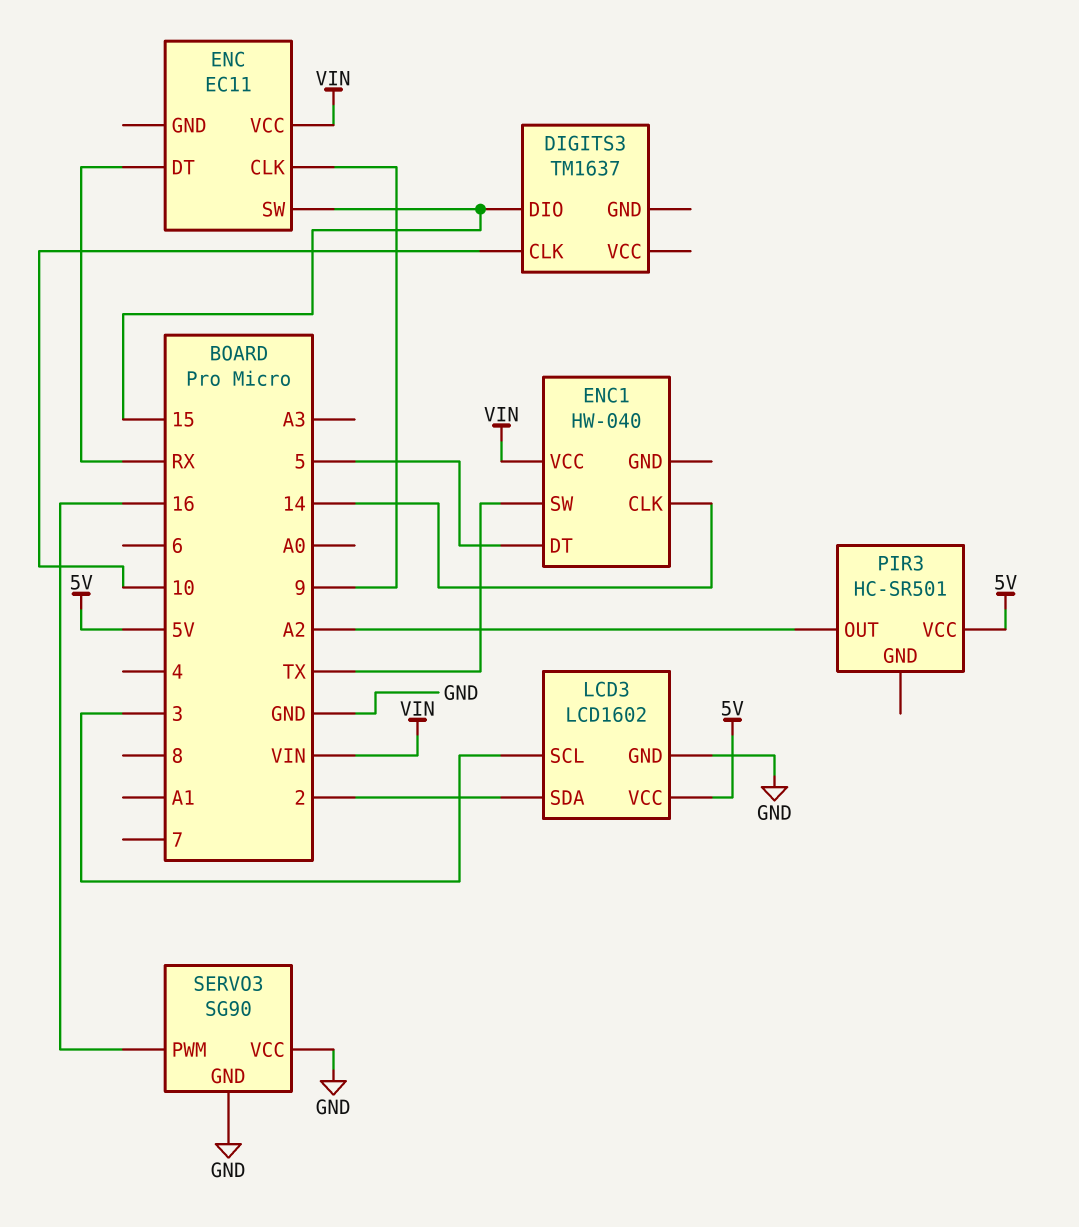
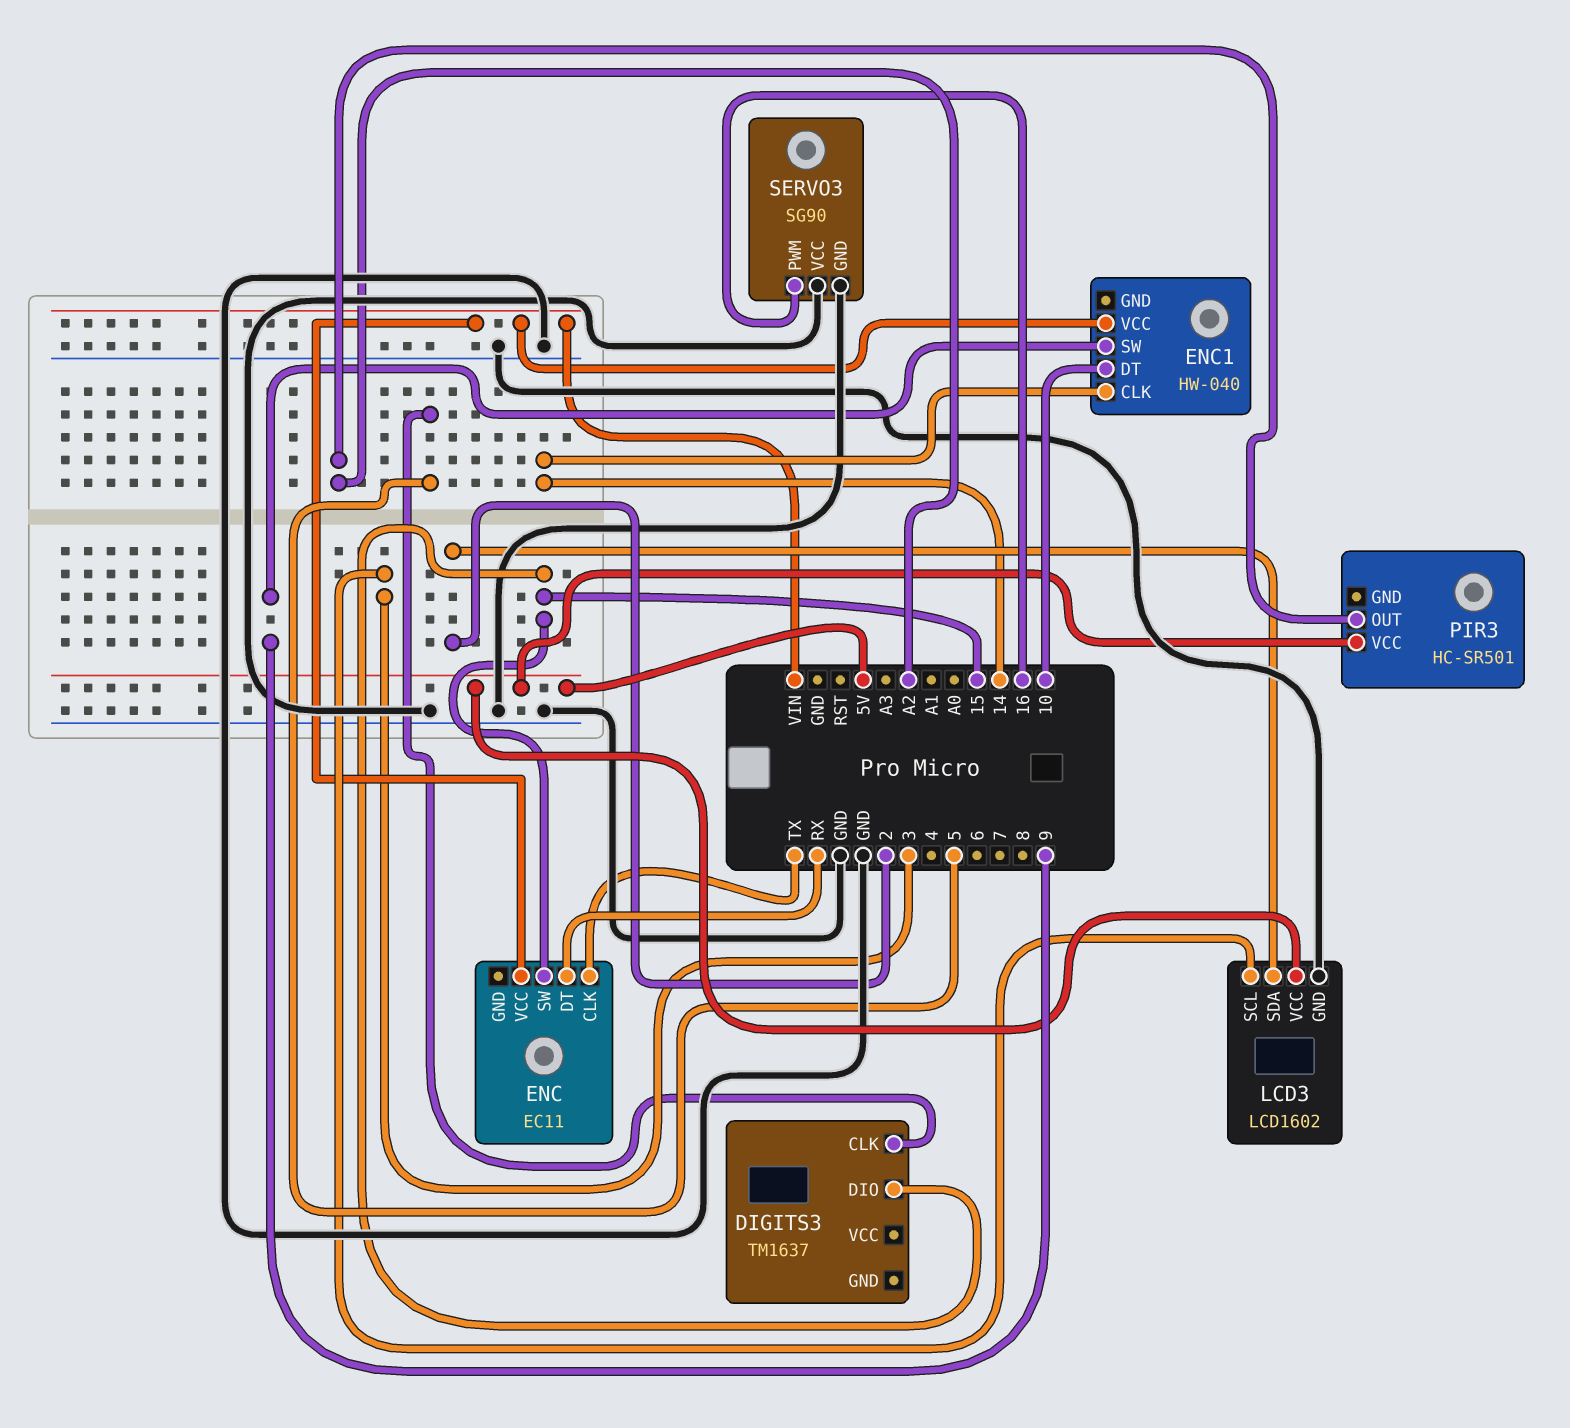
DIGITS3 pin CLK: 10 -> 5
ENC pin CLK: 9 -> TX
ENC1 pin DT: 5 -> 10
ENC1 pin SW: TX -> 9

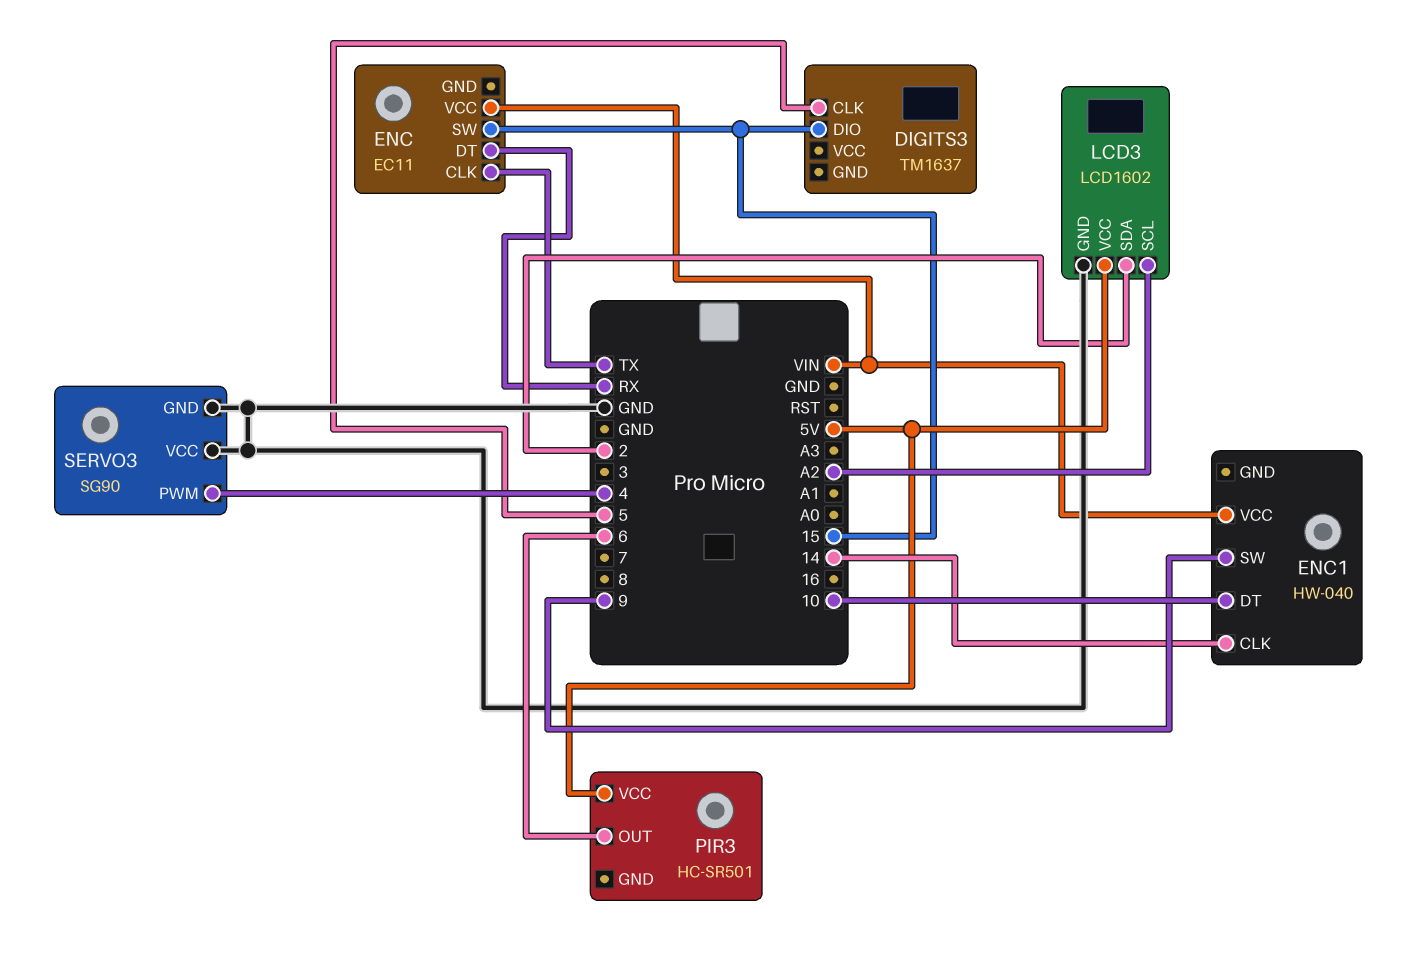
LCD3 pin SCL: 3 -> A2
PIR3 pin OUT: A2 -> 6
SERVO3 pin PWM: 16 -> 4

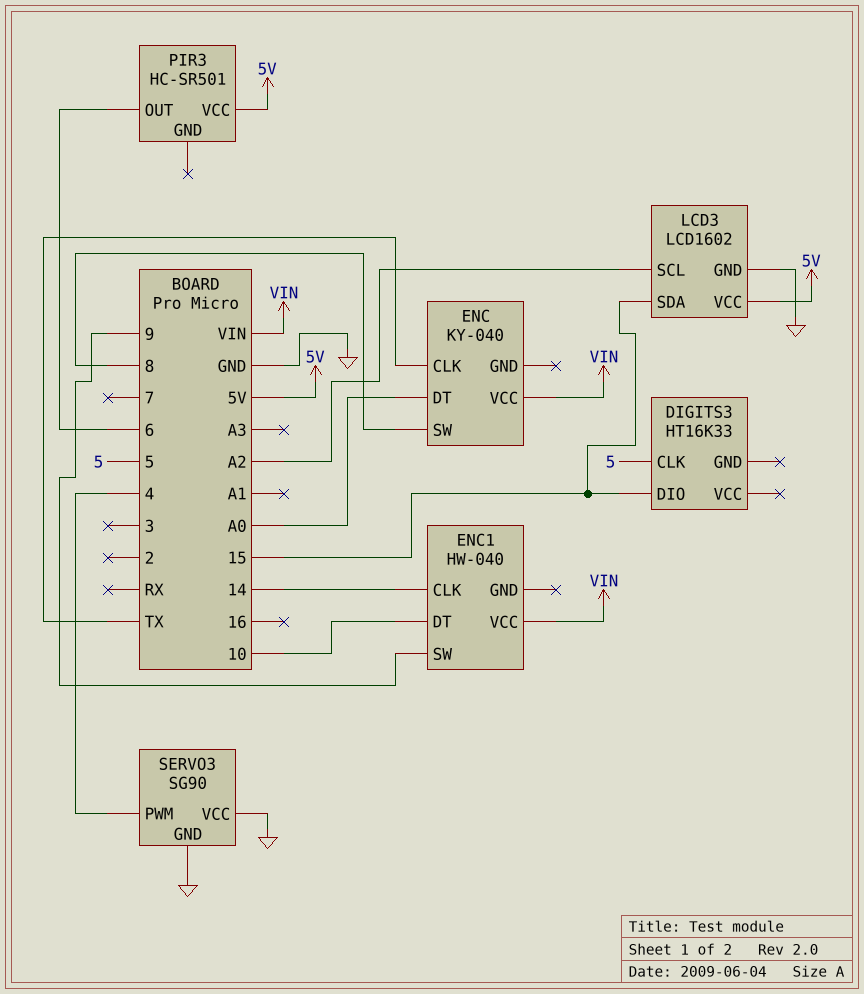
DIGITS3: TM1637 -> HT16K33
ENC: EC11 -> KY-040
ENC pin DT: RX -> A0
ENC pin SW: 15 -> 8
LCD3 pin SDA: 2 -> 15

